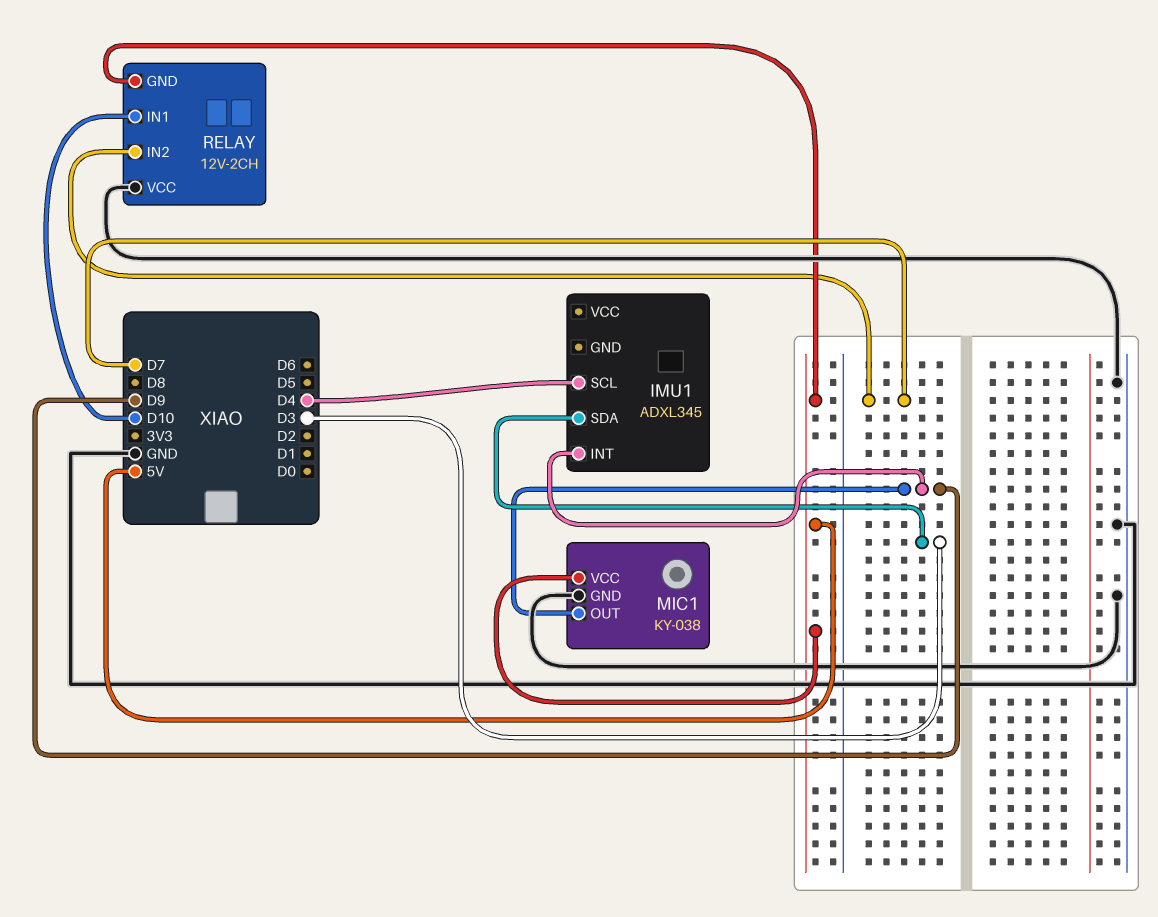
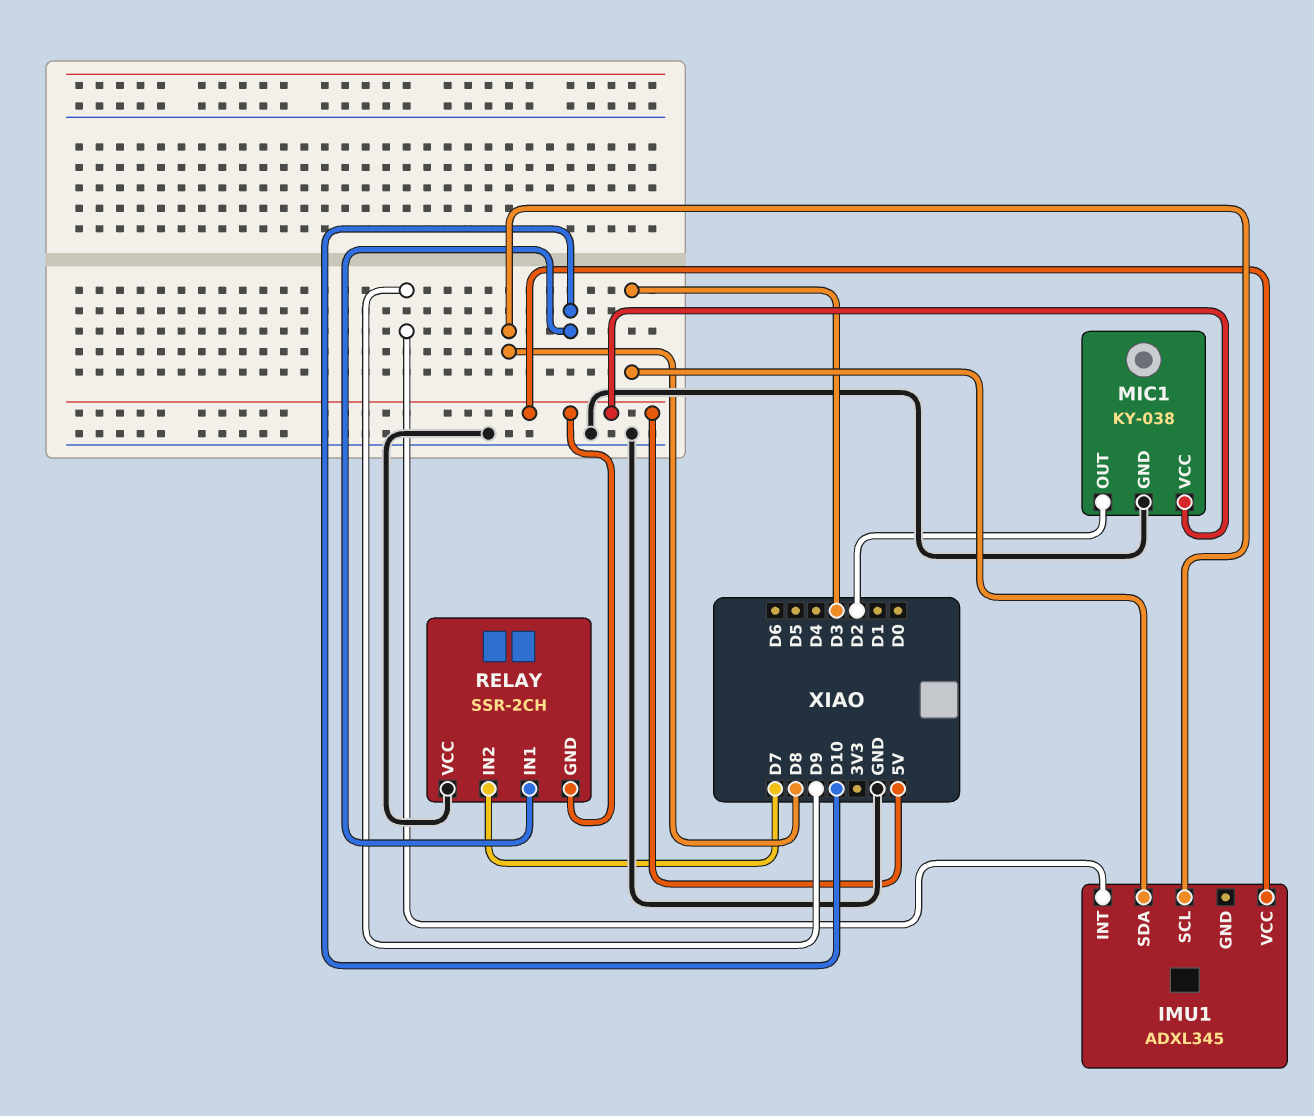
IMU1 pin SCL: D4 -> D8
IMU1 pin VCC: none -> 5V
MIC1 pin OUT: D9 -> D2
RELAY: 12V-2CH -> SSR-2CH

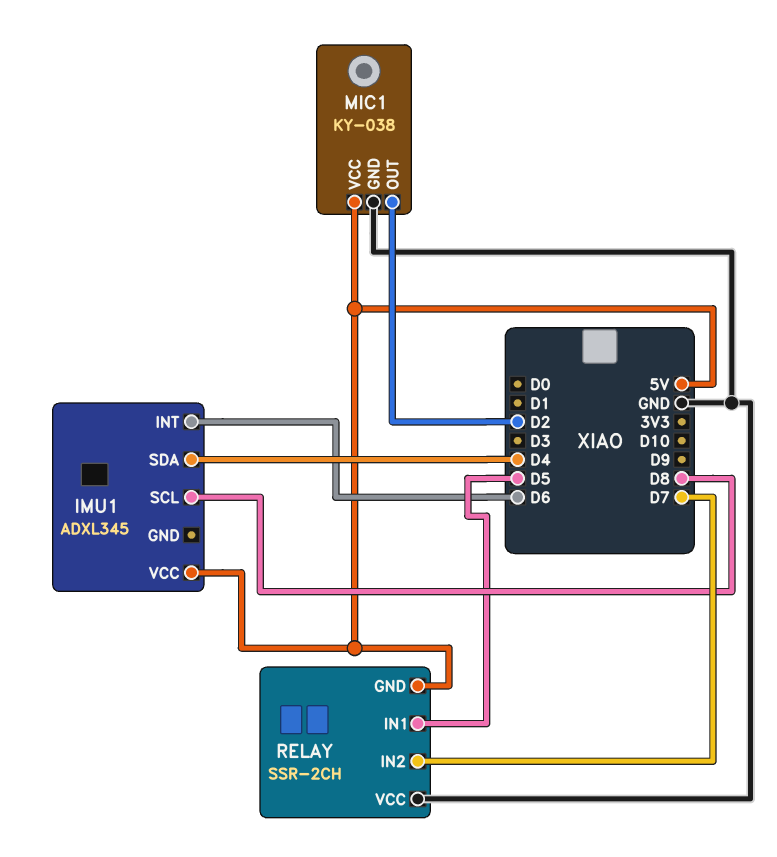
IMU1 pin INT: D9 -> D6
IMU1 pin SDA: D3 -> D4
RELAY pin IN1: D10 -> D5

